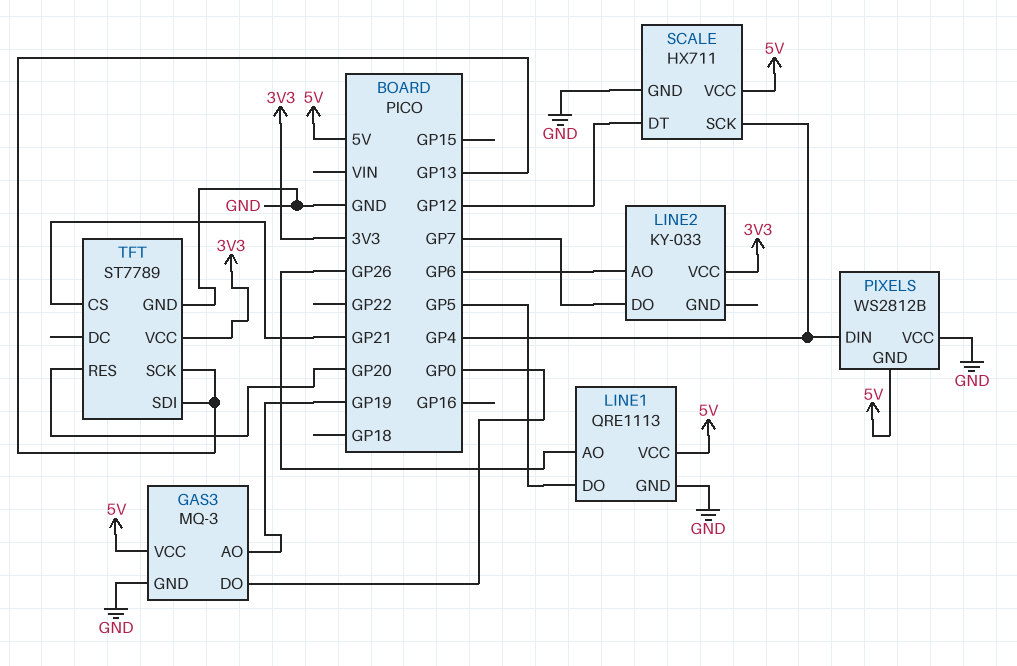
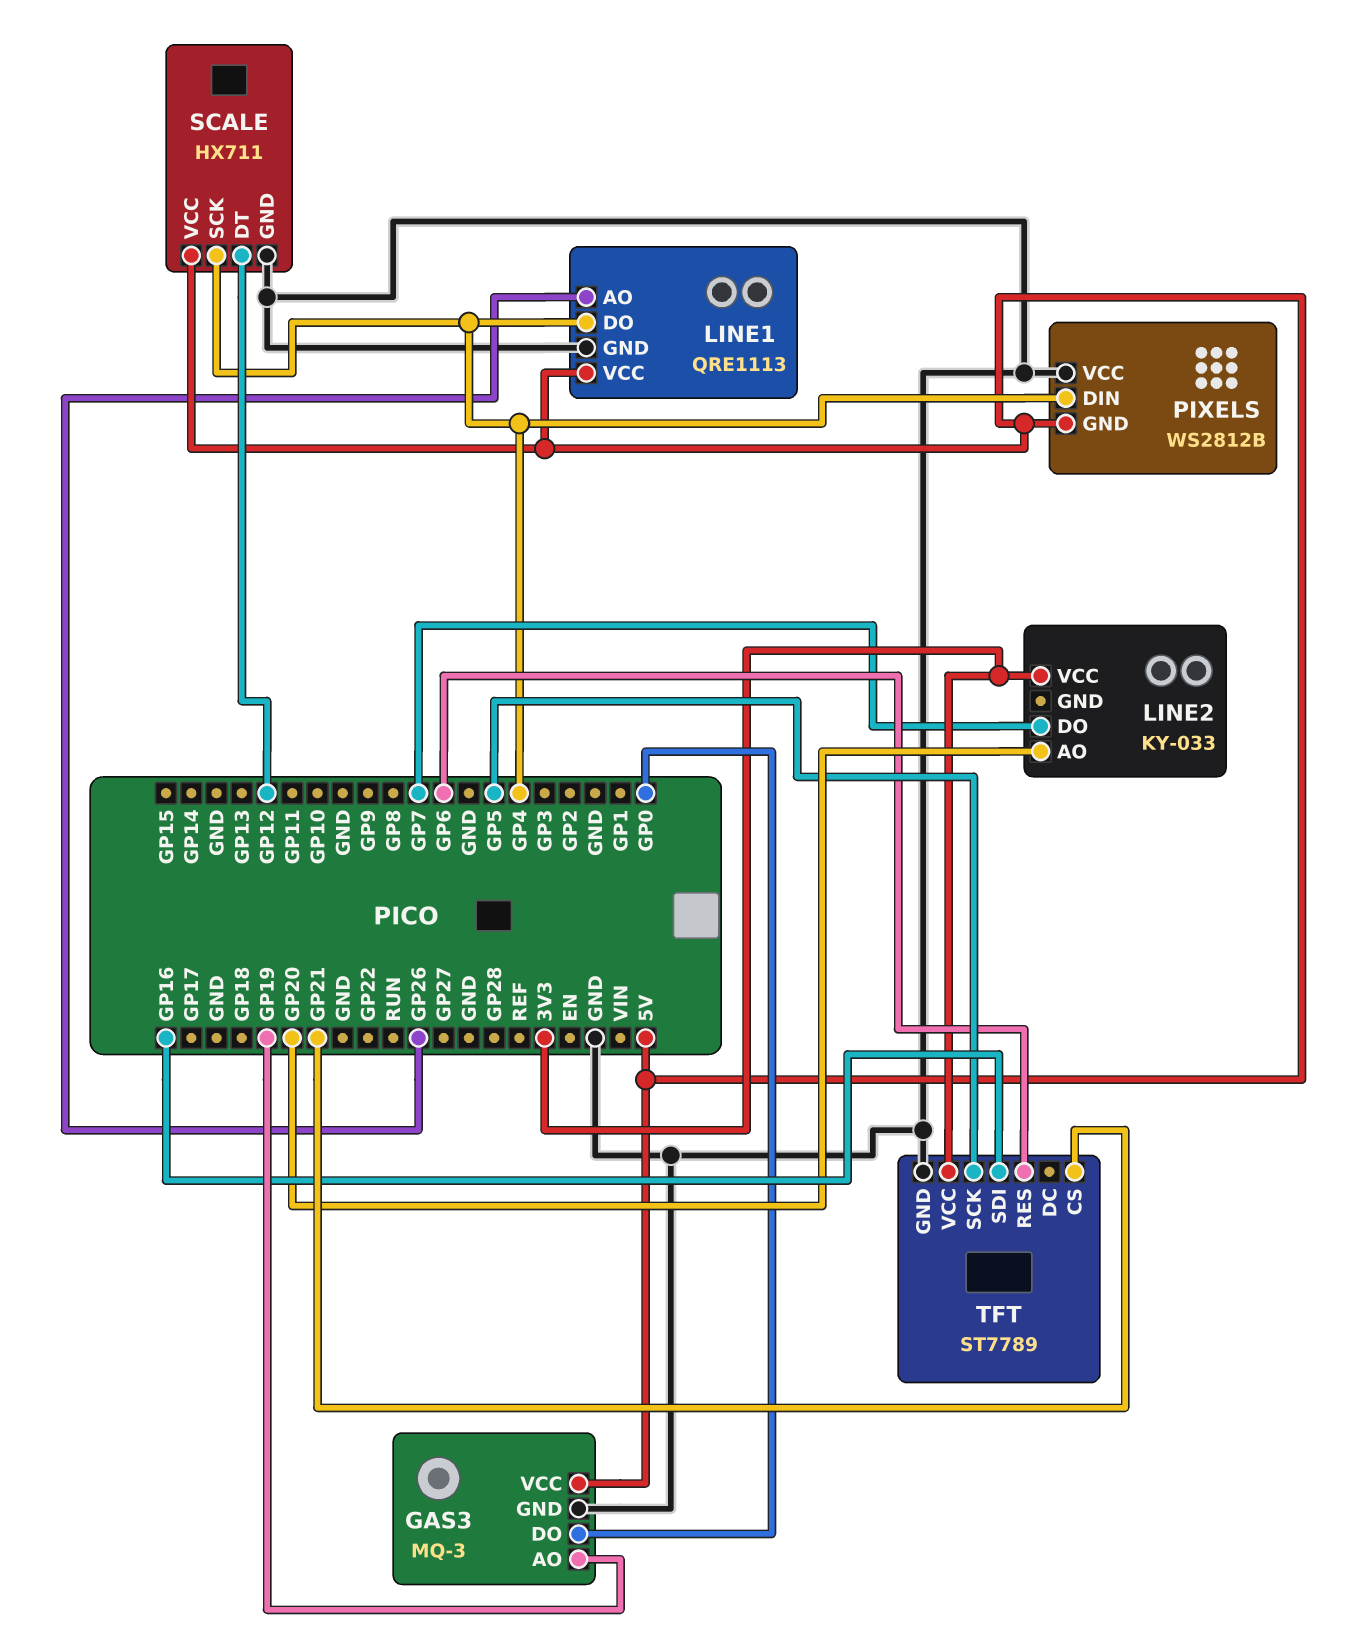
LINE1 pin DO: GP5 -> GP4
LINE2 pin AO: GP6 -> GP20
TFT pin RES: GP20 -> GP6
TFT pin SCK: GP13 -> GP5
TFT pin SDI: GP13 -> GP16

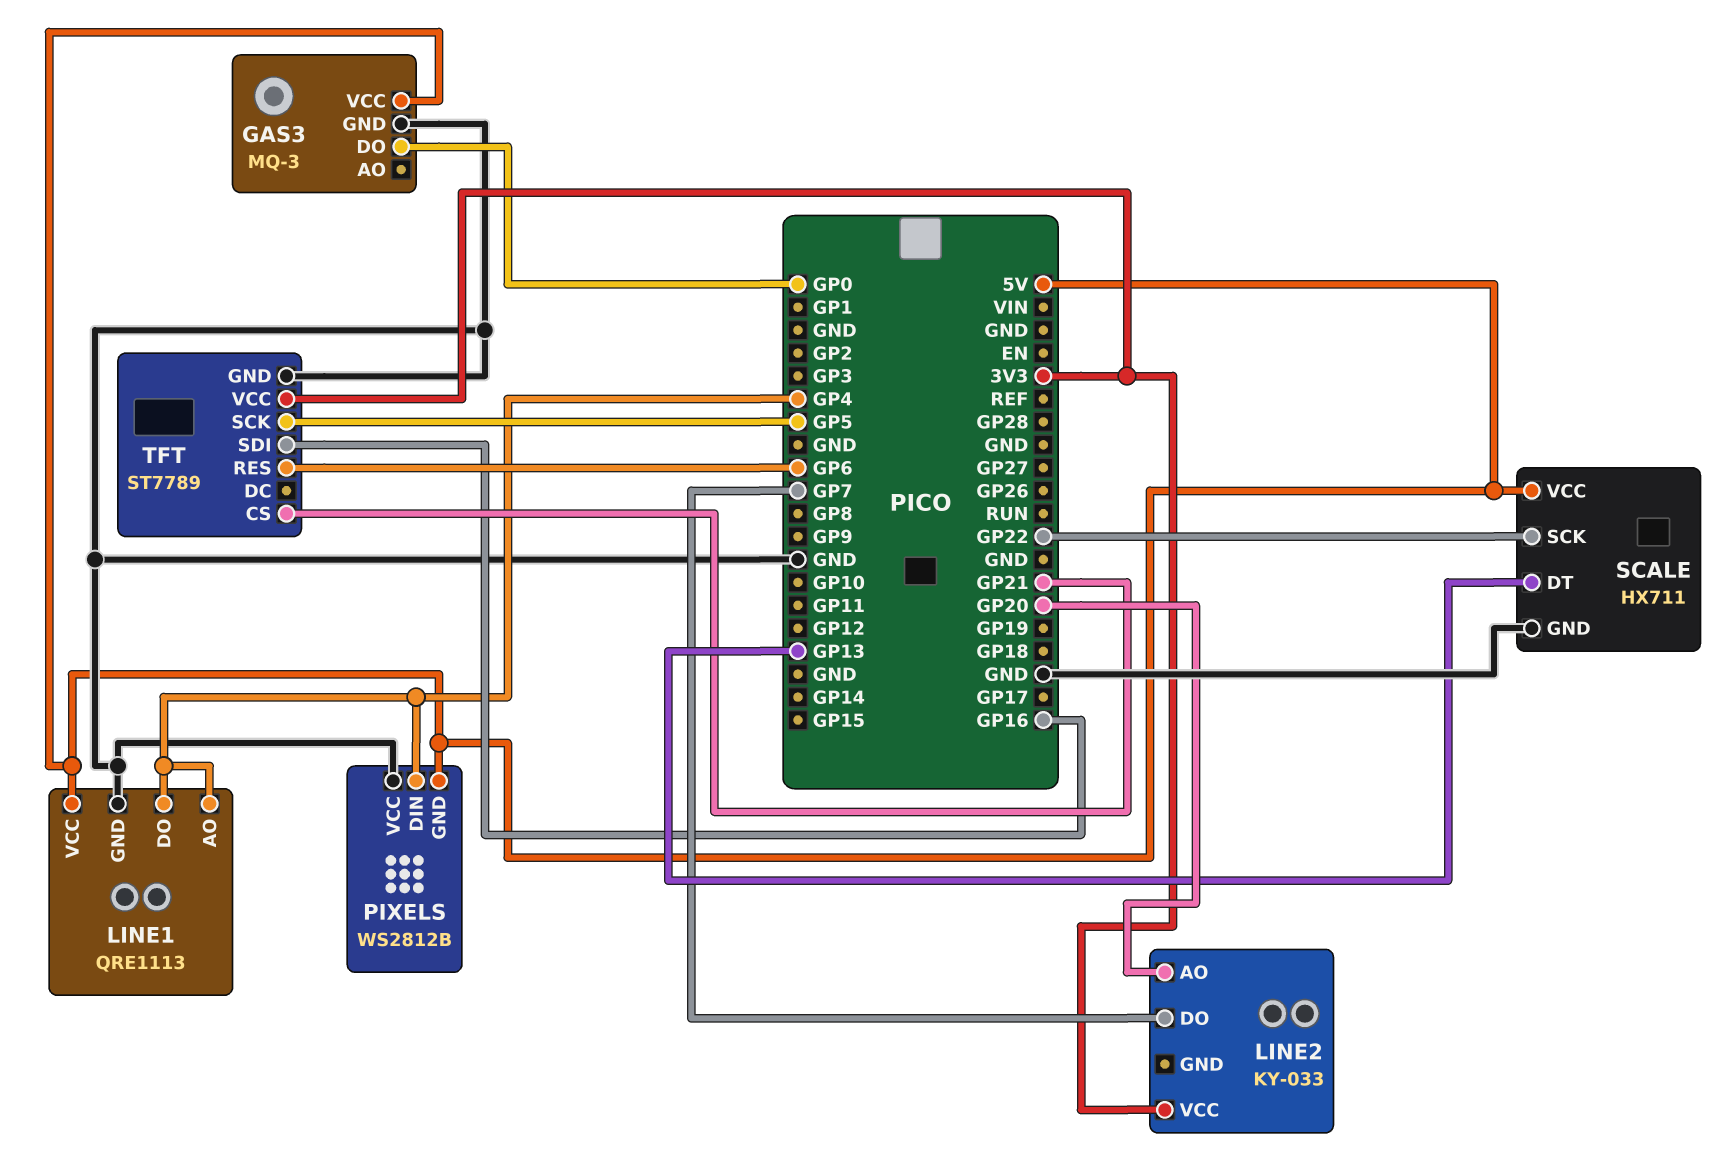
GAS3 pin AO: GP19 -> none
LINE1 pin AO: GP26 -> GP4
SCALE pin DT: GP12 -> GP13
SCALE pin SCK: GP4 -> GP22

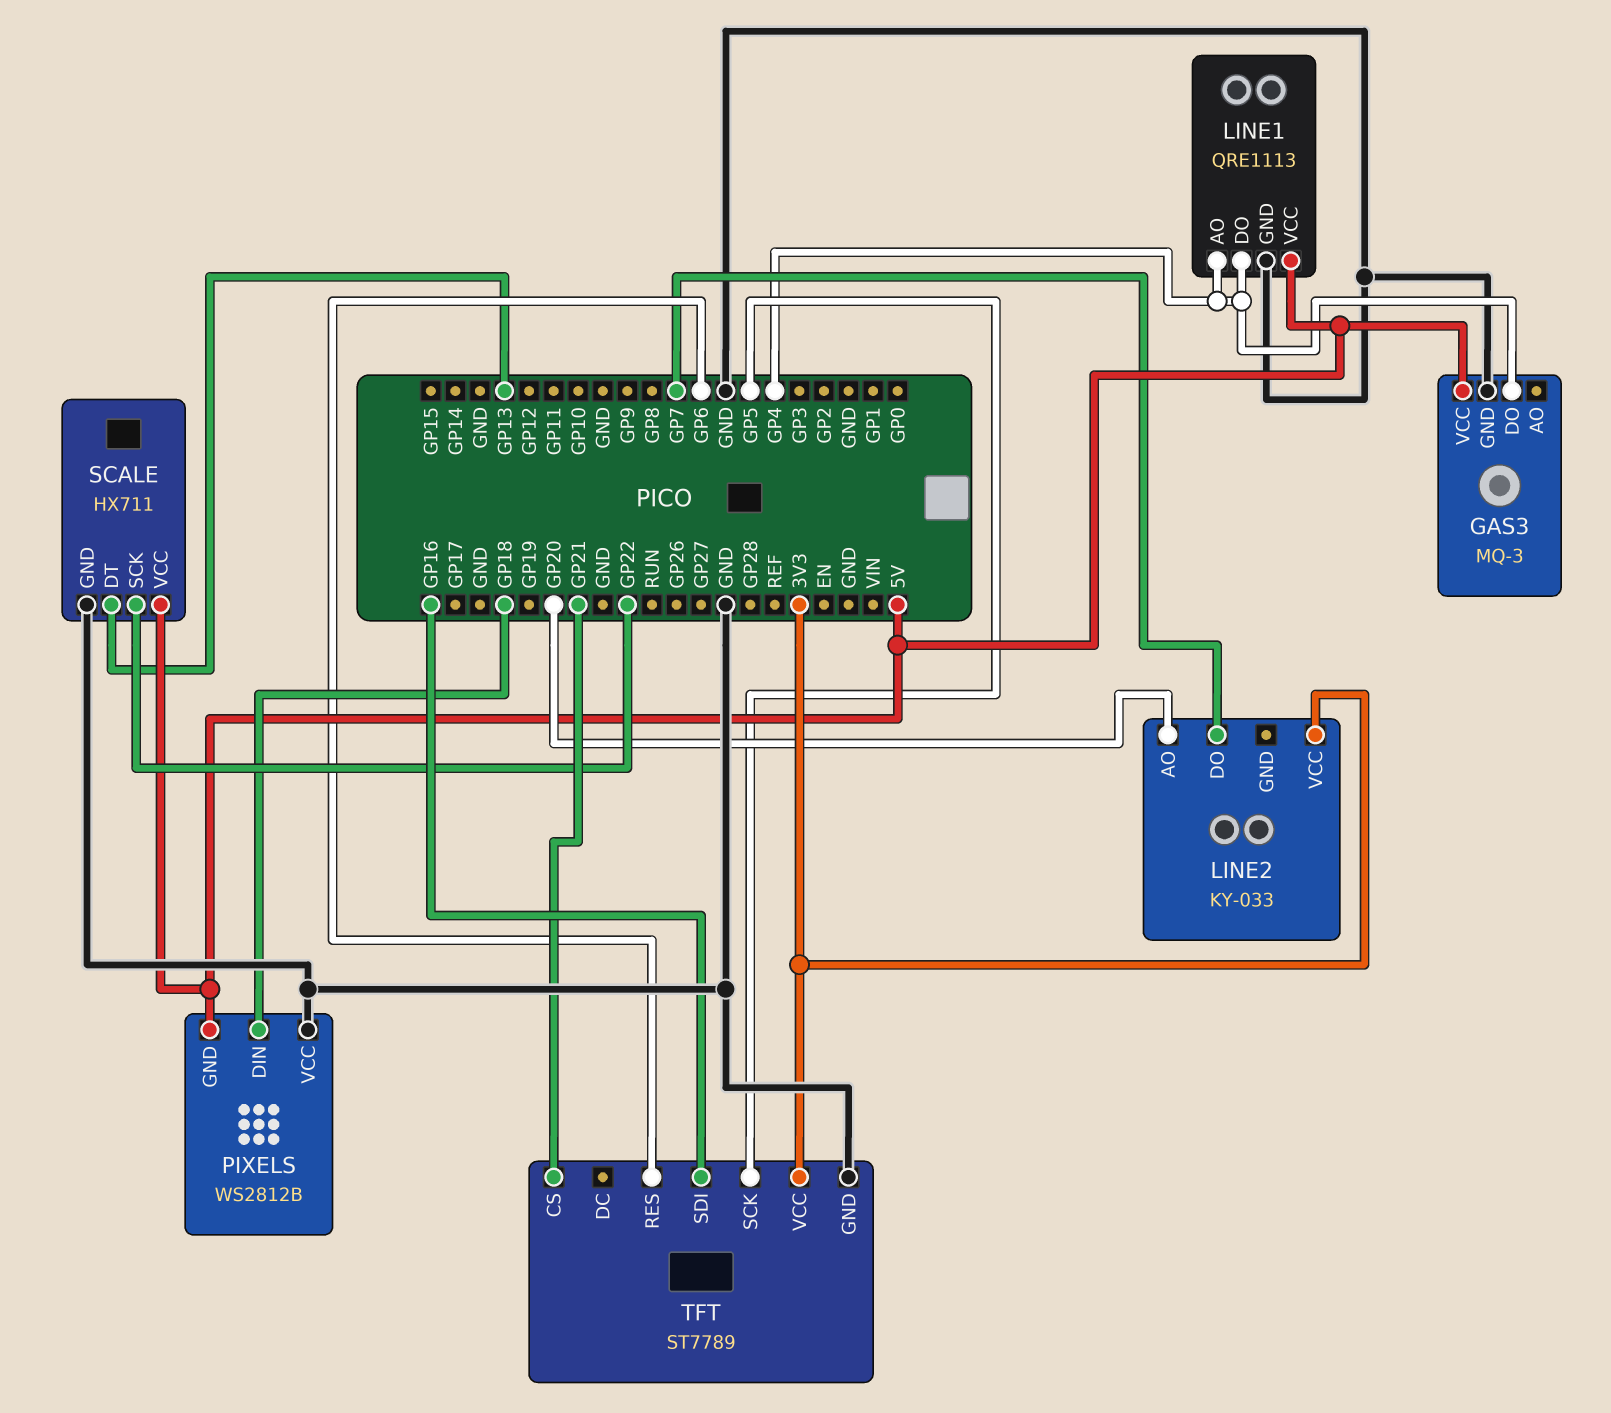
GAS3 pin DO: GP0 -> GP4
PIXELS pin DIN: GP4 -> GP18

